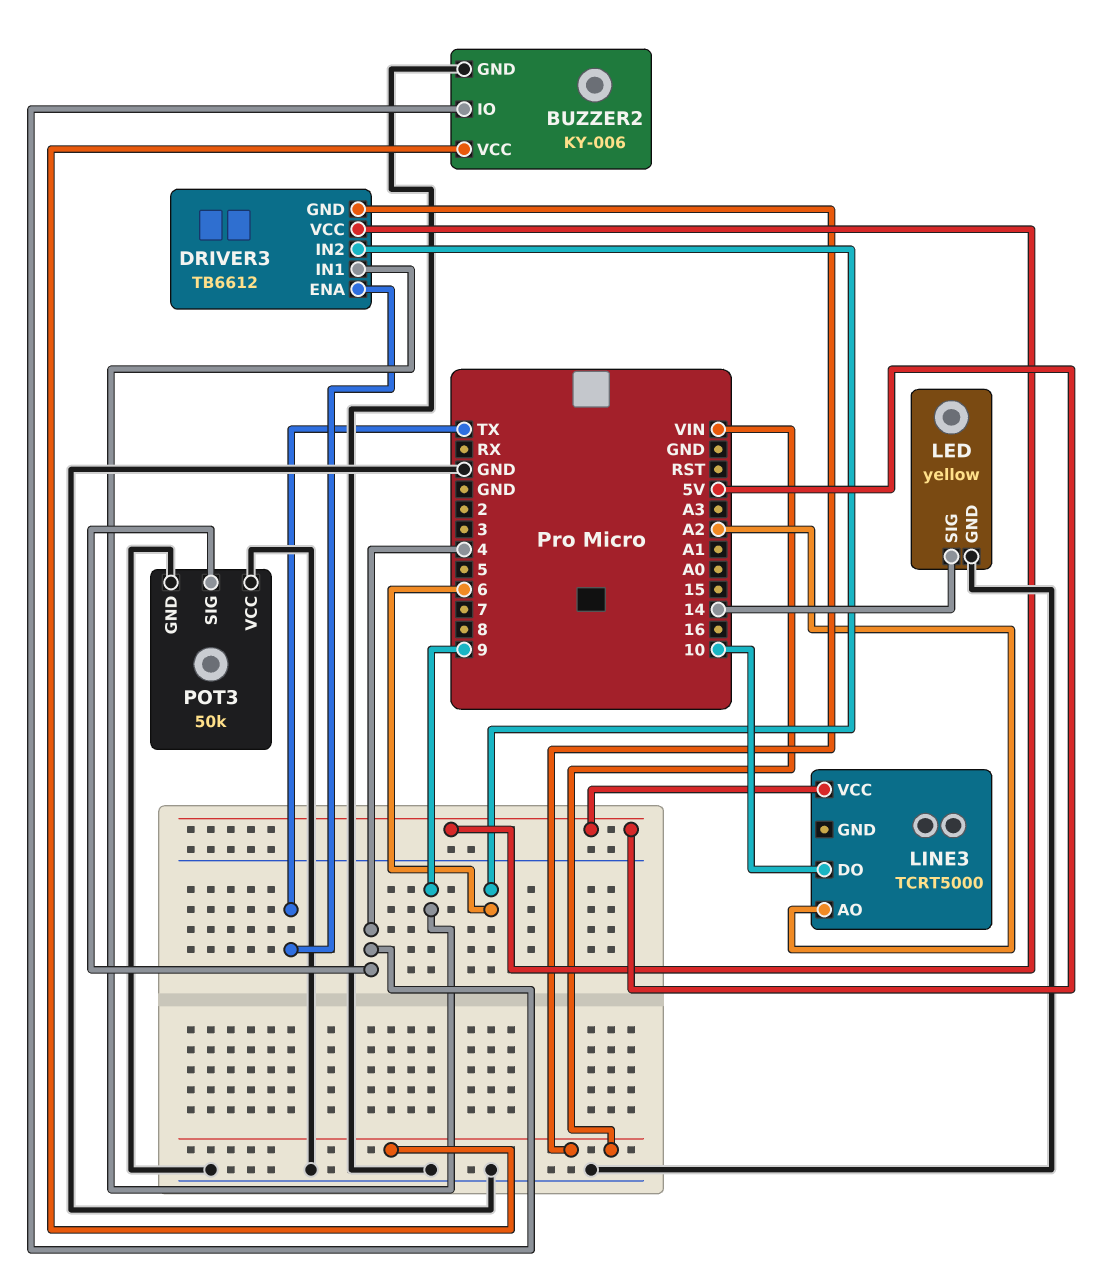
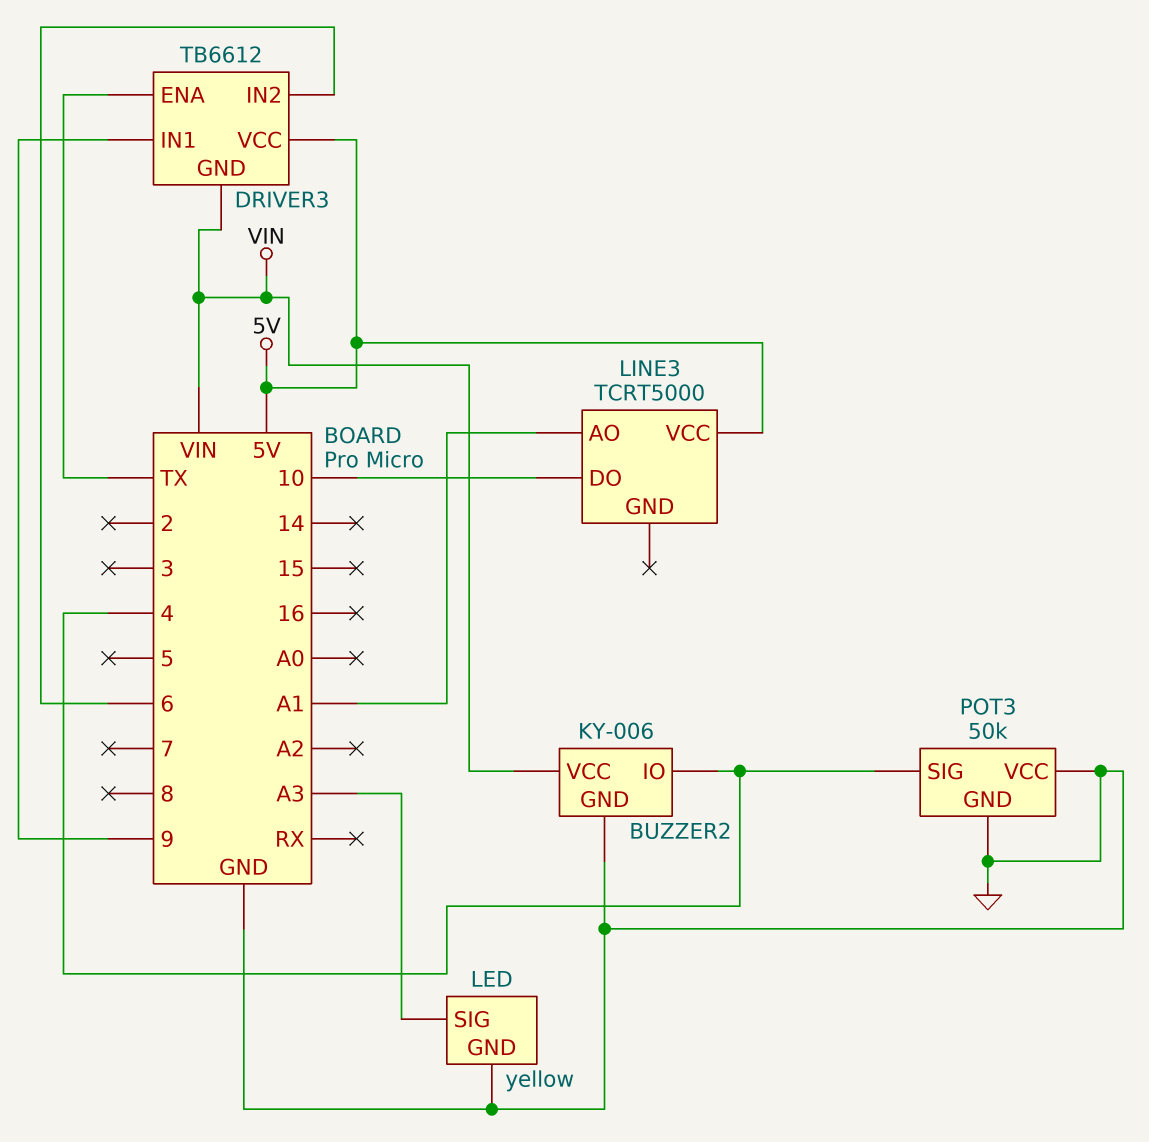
LED pin SIG: 14 -> A3
LINE3 pin AO: A2 -> A1

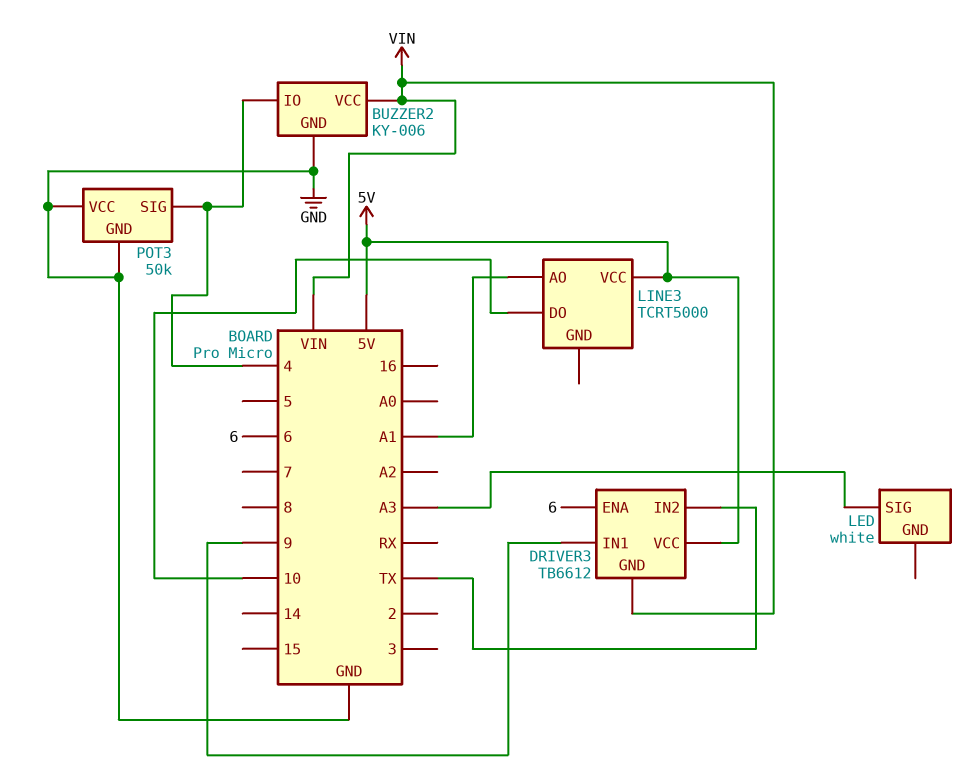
DRIVER3 pin ENA: TX -> 6
DRIVER3 pin IN2: 6 -> TX
LED: yellow -> white
LED pin GND: GND -> none

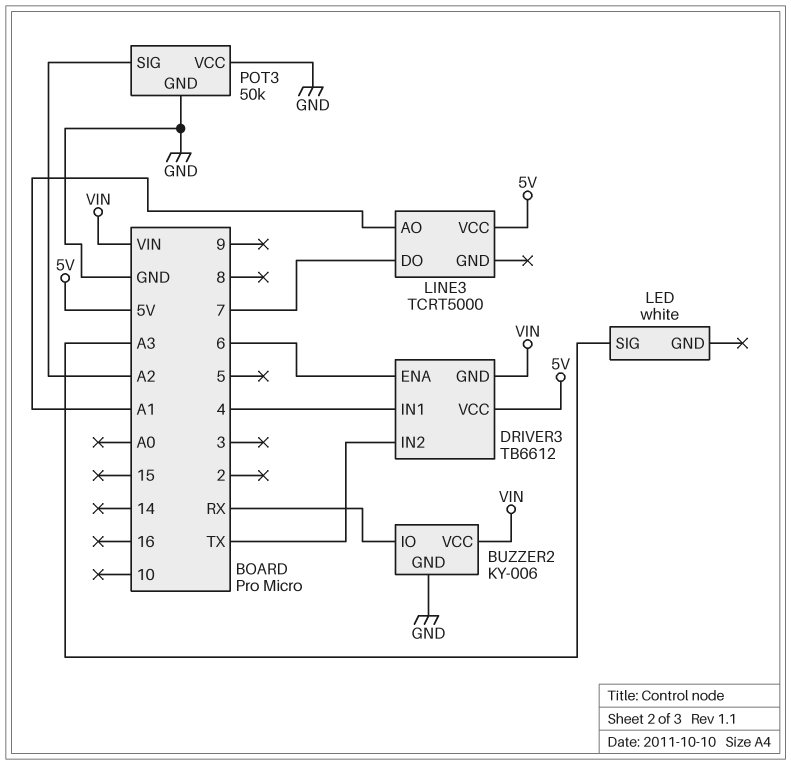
BUZZER2 pin IO: 4 -> RX
DRIVER3 pin IN1: 9 -> 4
LINE3 pin DO: 10 -> 7
POT3 pin SIG: 4 -> A2

